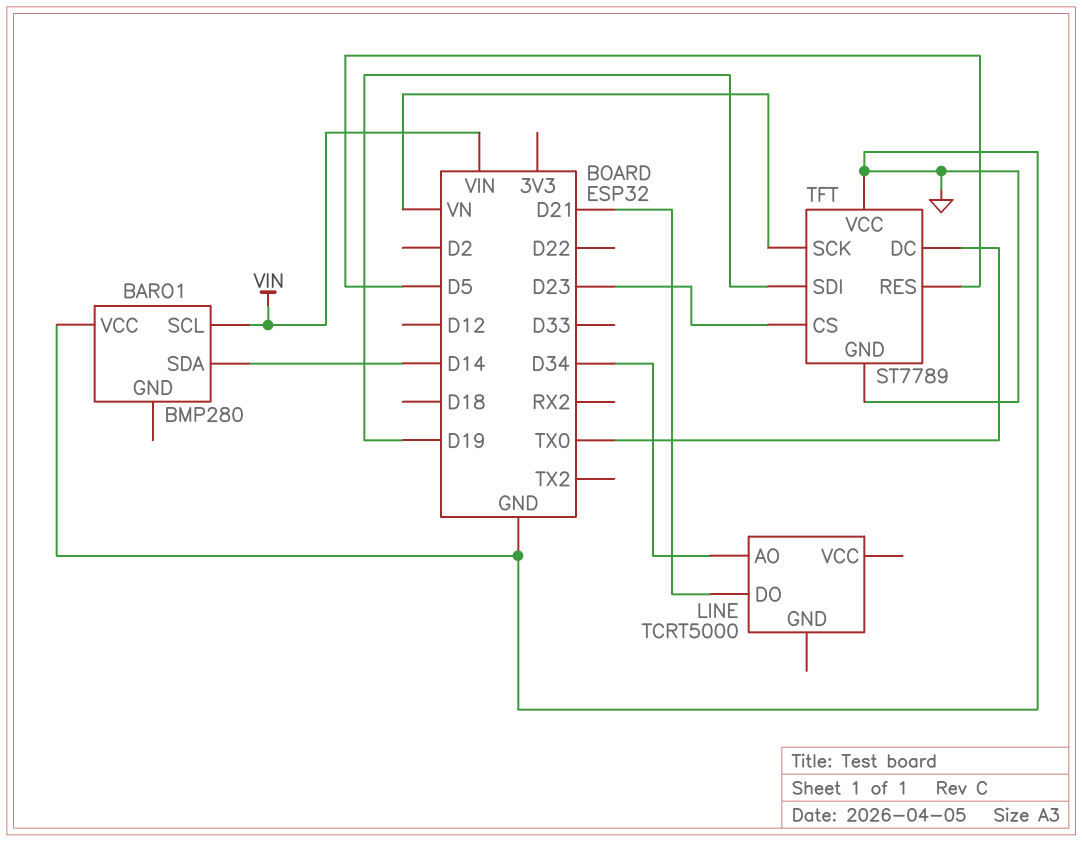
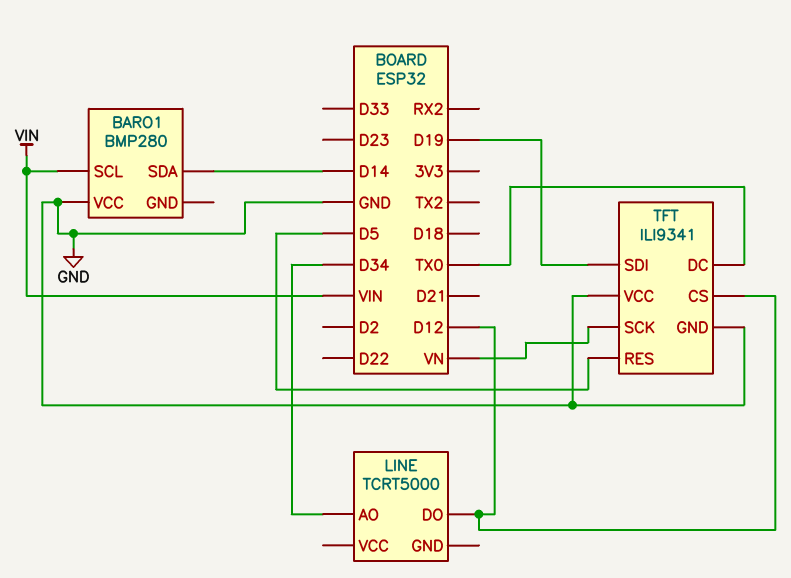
LINE pin DO: D21 -> D12
TFT: ST7789 -> ILI9341
TFT pin CS: D23 -> D12

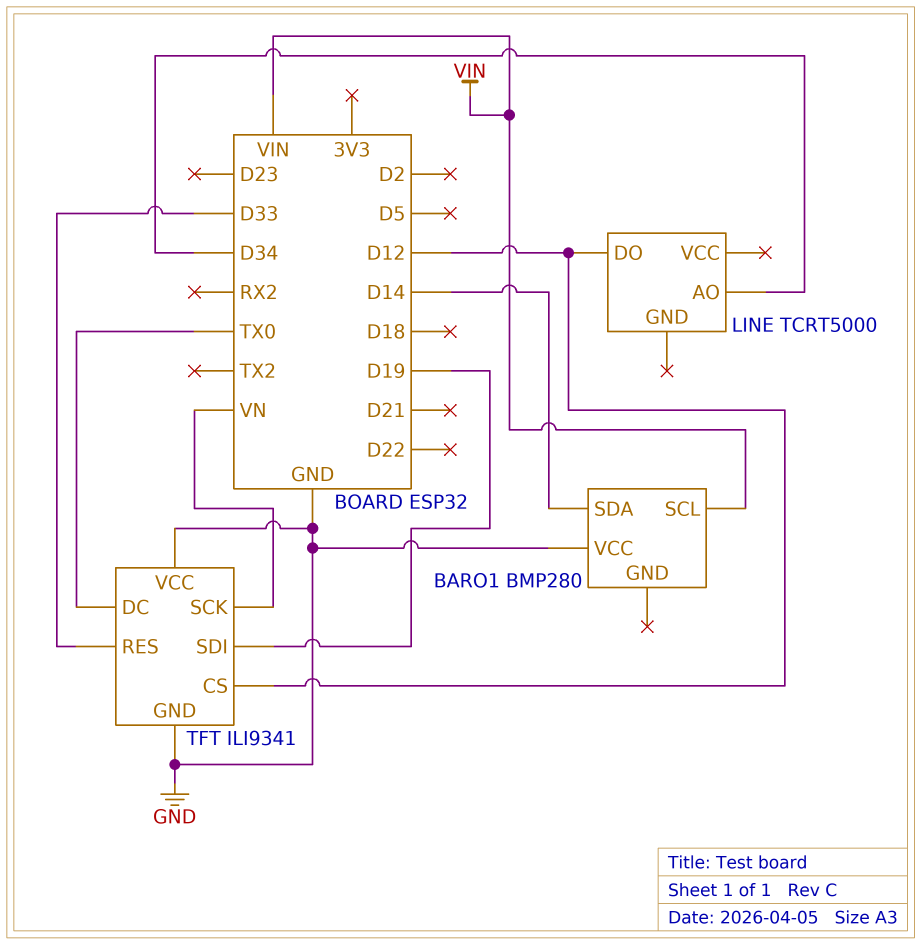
TFT pin RES: D5 -> D33

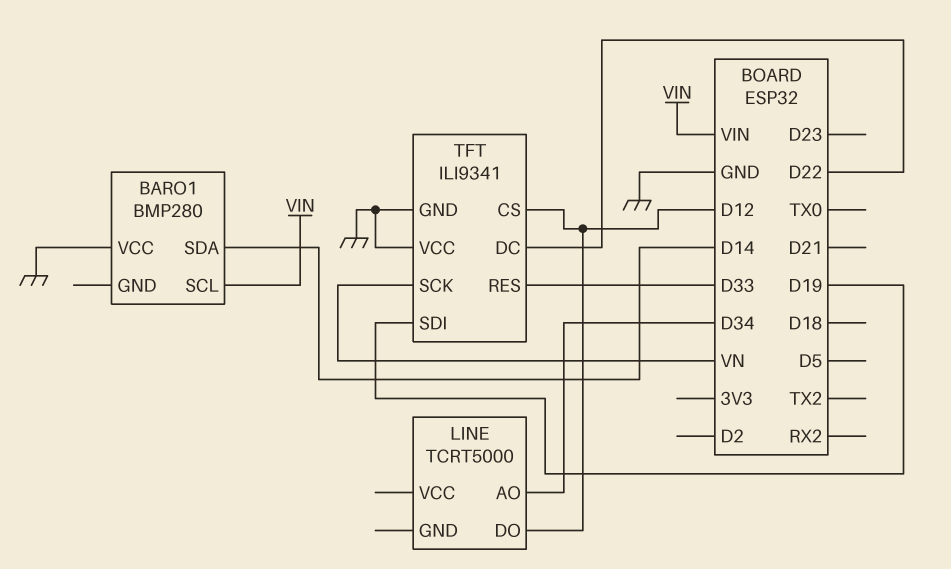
TFT pin DC: TX0 -> D22

